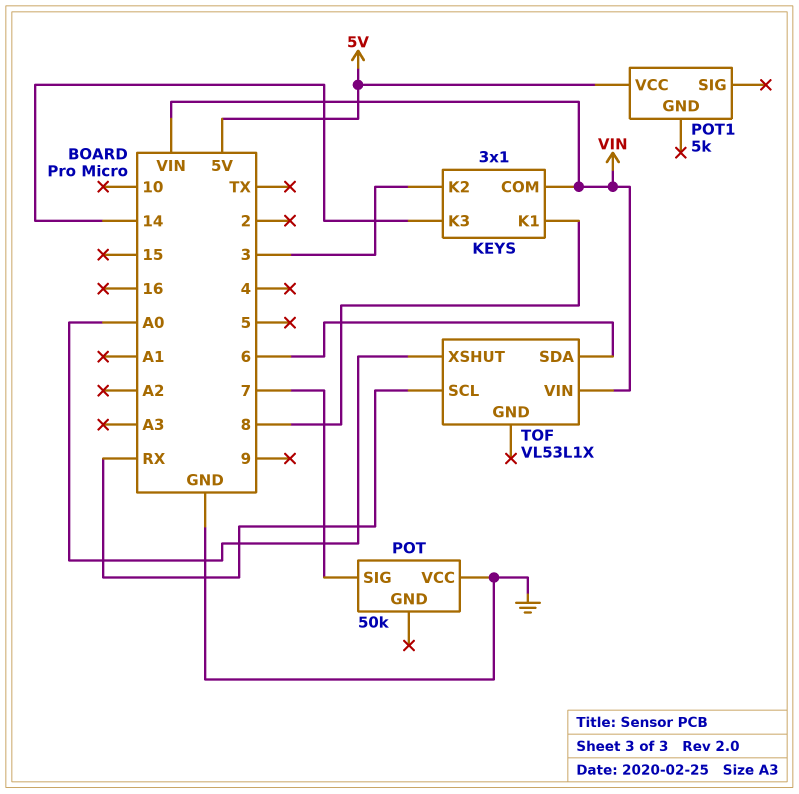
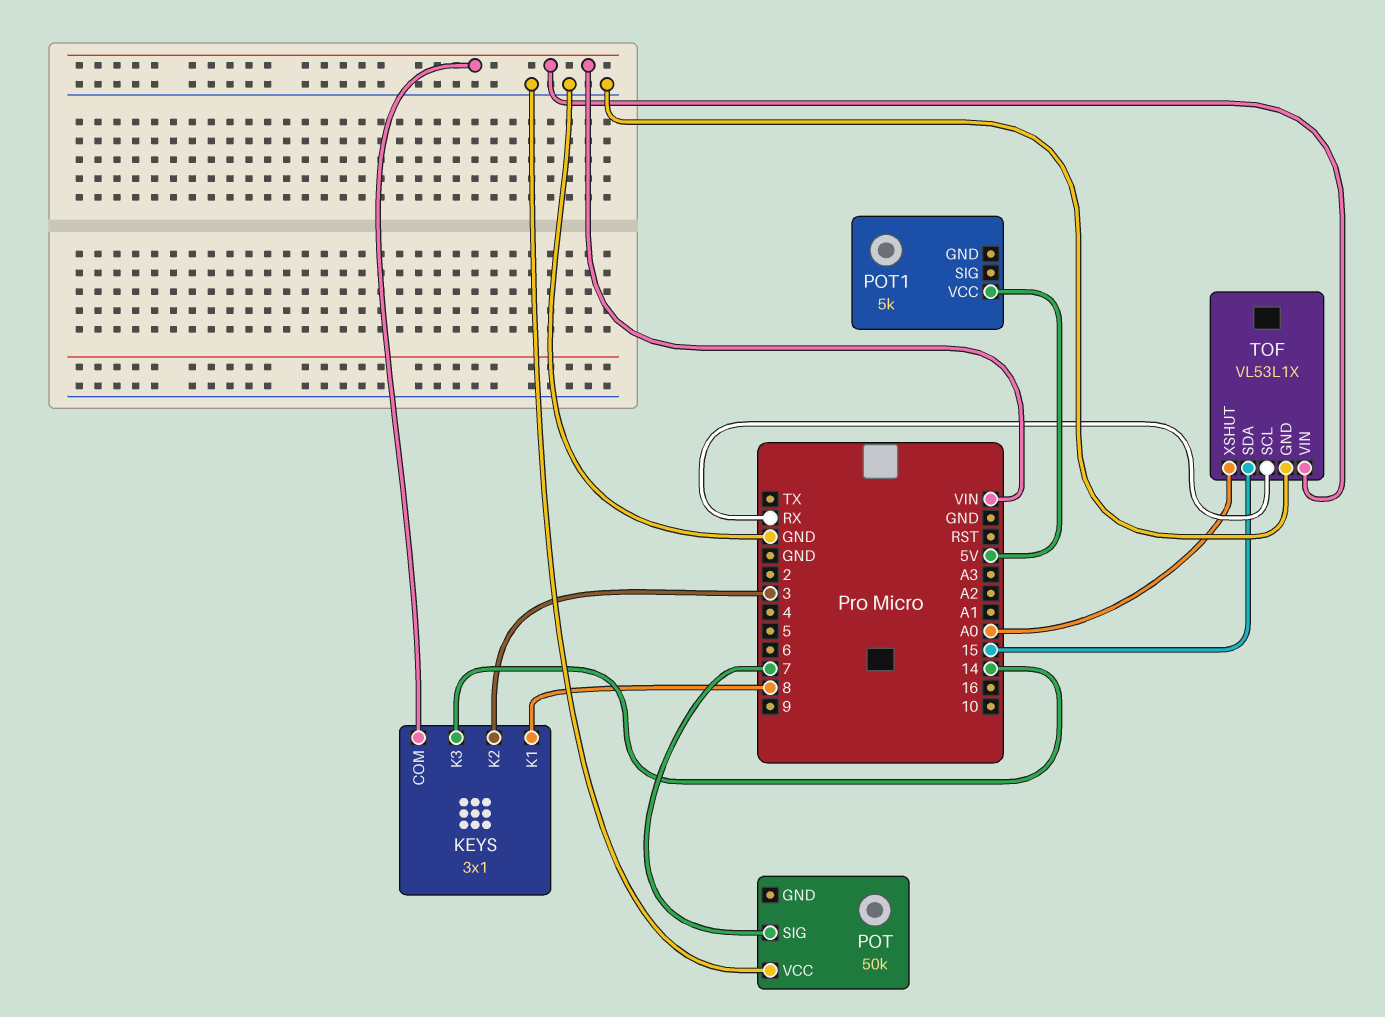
TOF pin GND: none -> GND
TOF pin SDA: 6 -> 15

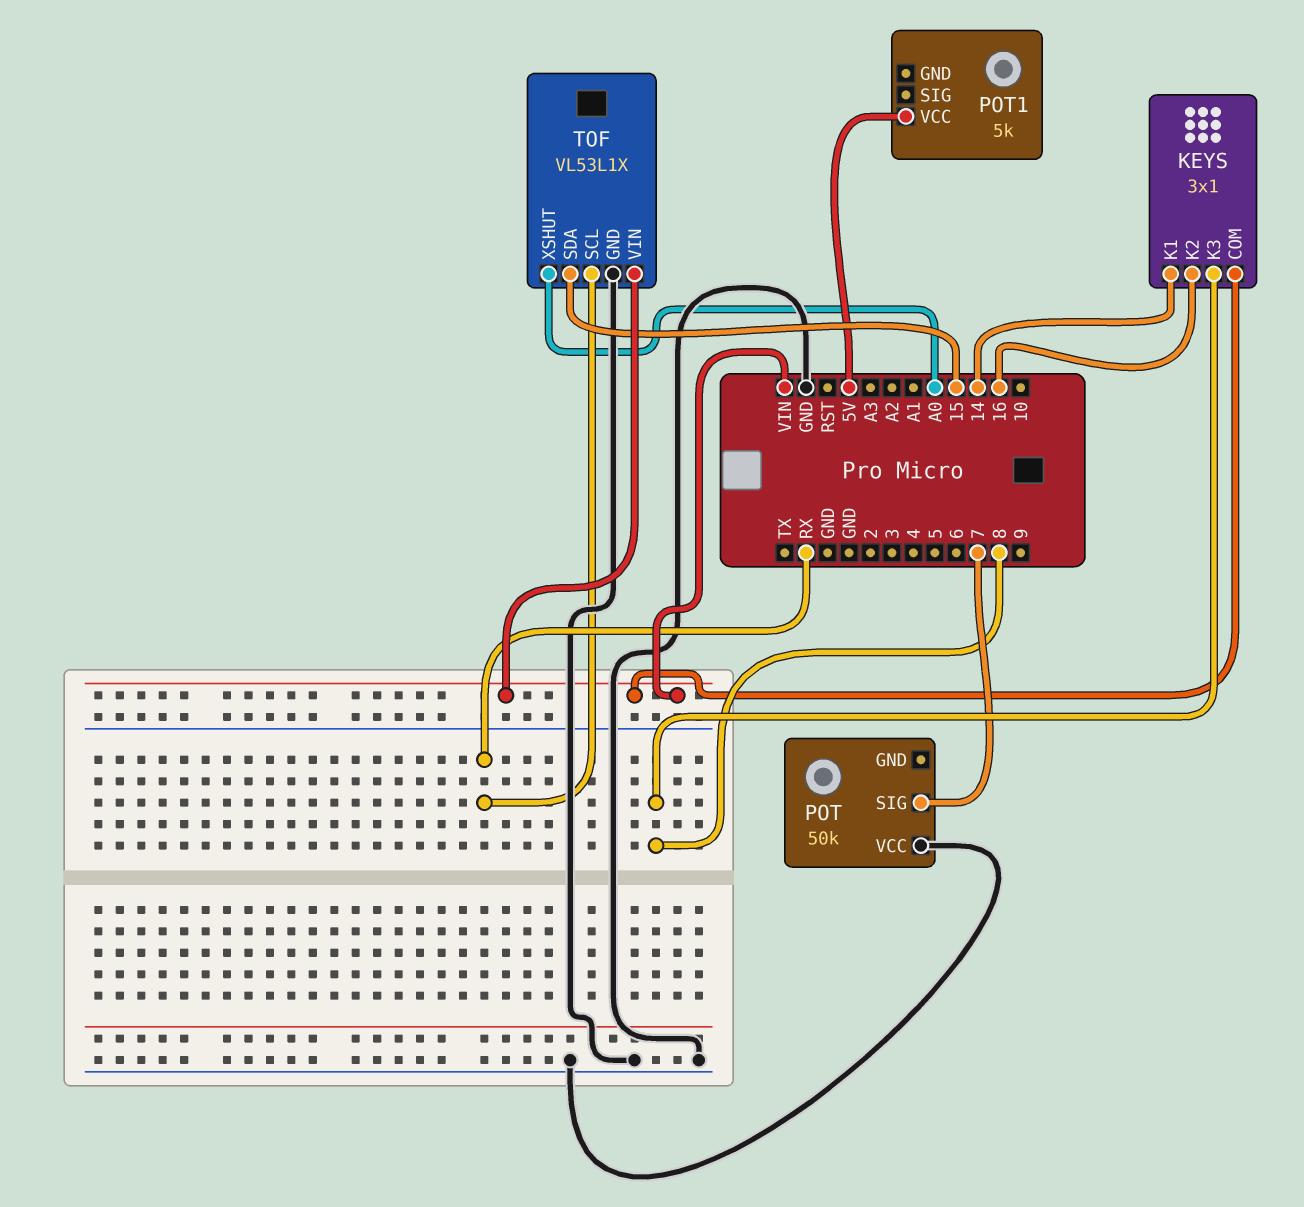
KEYS pin K1: 8 -> 14
KEYS pin K2: 3 -> 16
KEYS pin K3: 14 -> 8

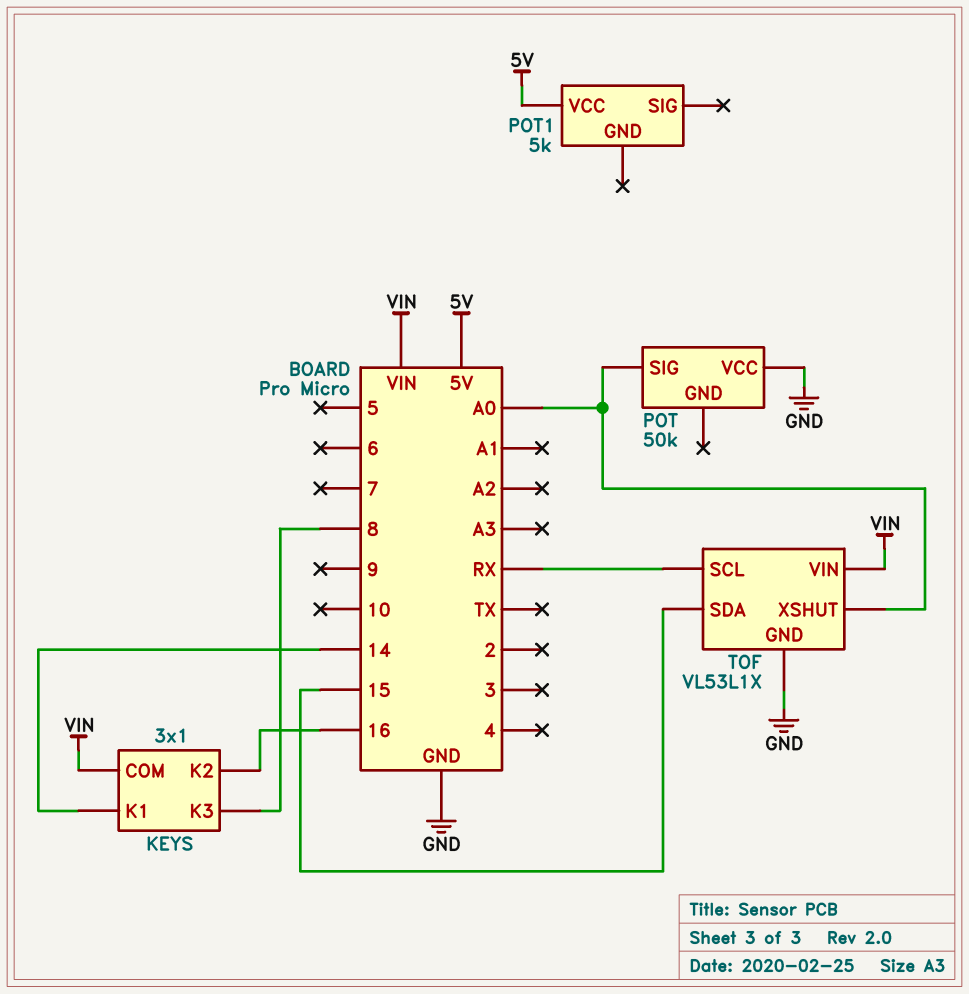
POT pin SIG: 7 -> A0

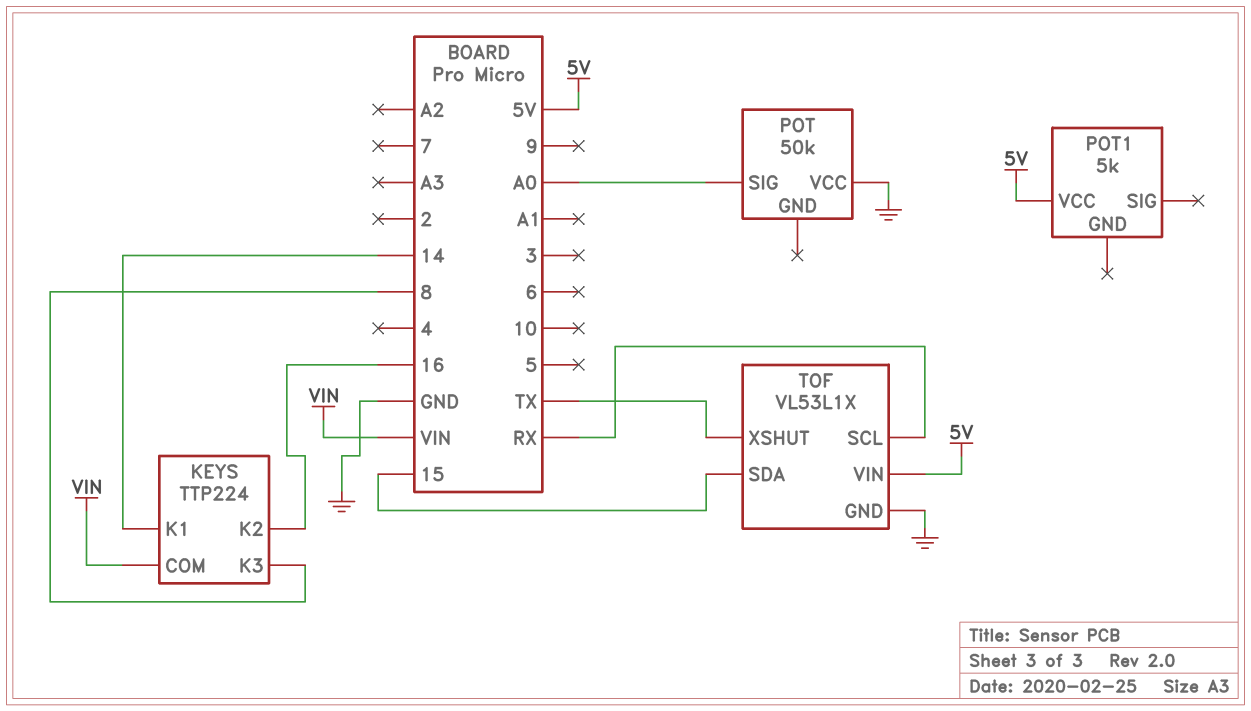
KEYS: 3x1 -> TTP224
TOF pin VIN: VIN -> 5V
TOF pin XSHUT: A0 -> TX

